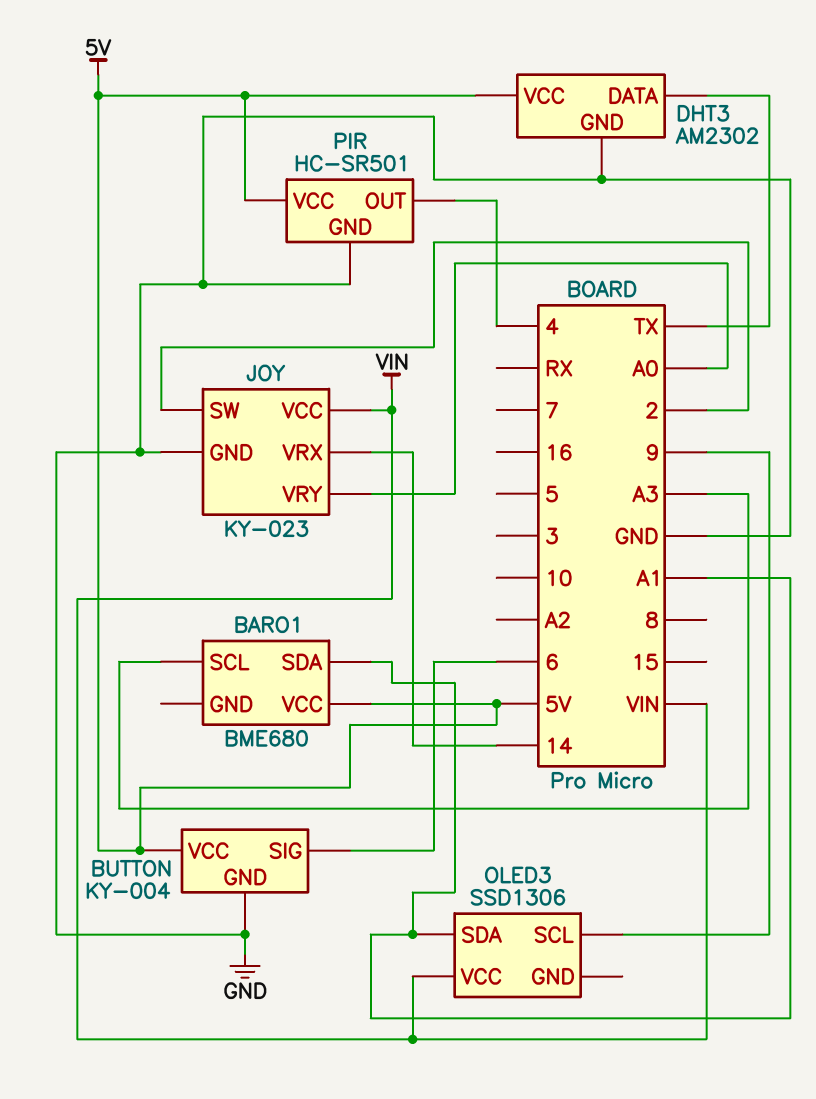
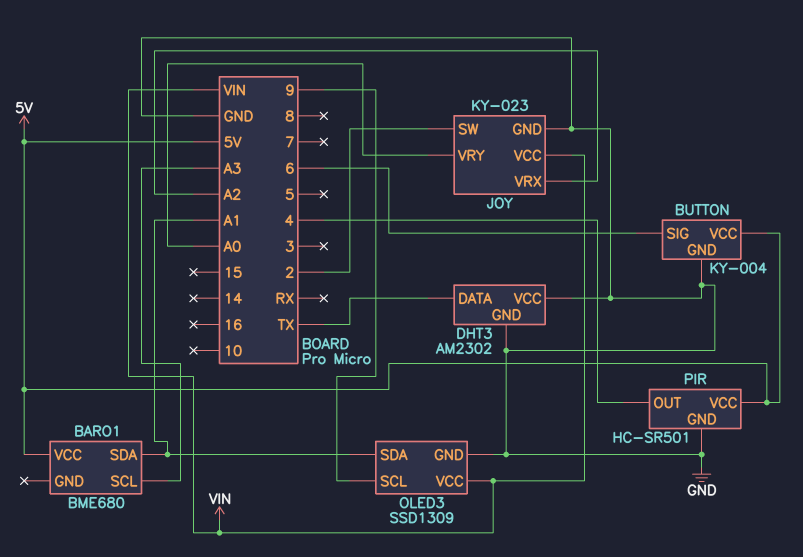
DHT3 pin VCC: 5V -> GND
JOY pin VRX: 14 -> A2
OLED3: SSD1306 -> SSD1309
OLED3 pin GND: none -> GND

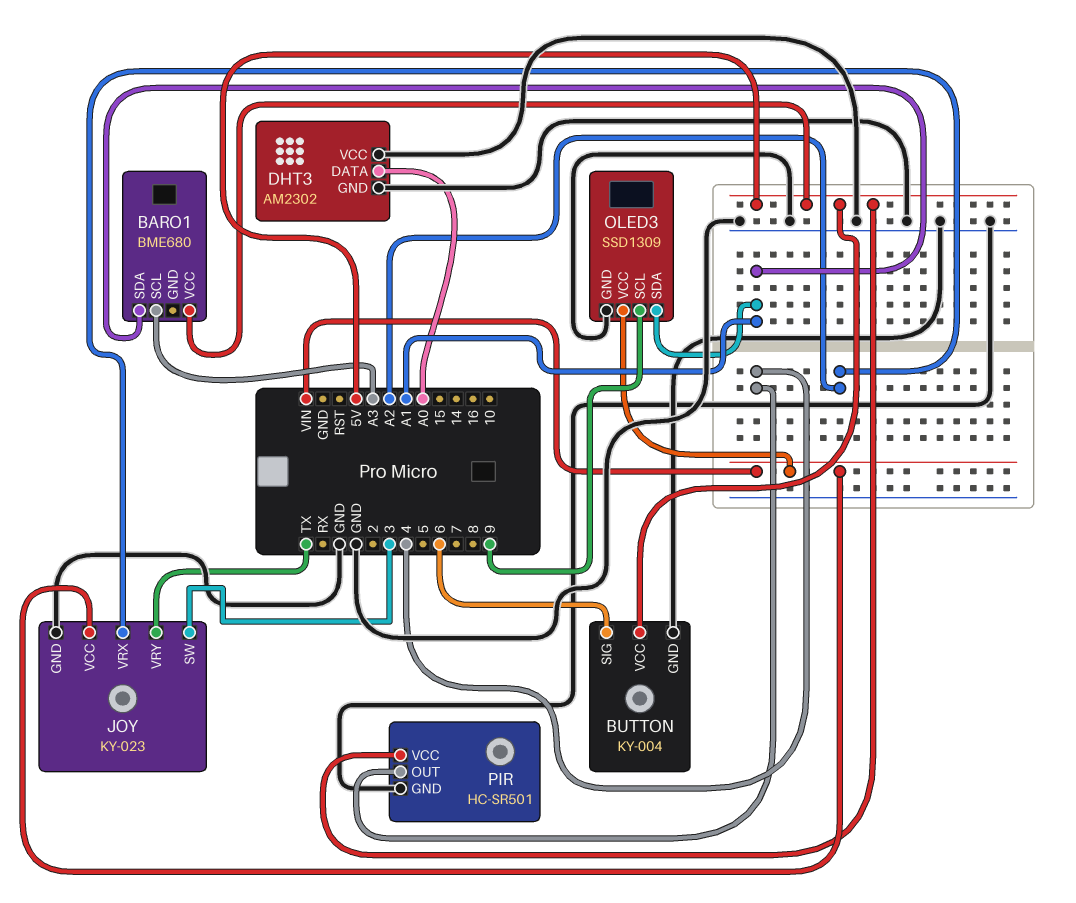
DHT3 pin DATA: TX -> A0
JOY pin SW: 2 -> 3
JOY pin VRY: A0 -> TX

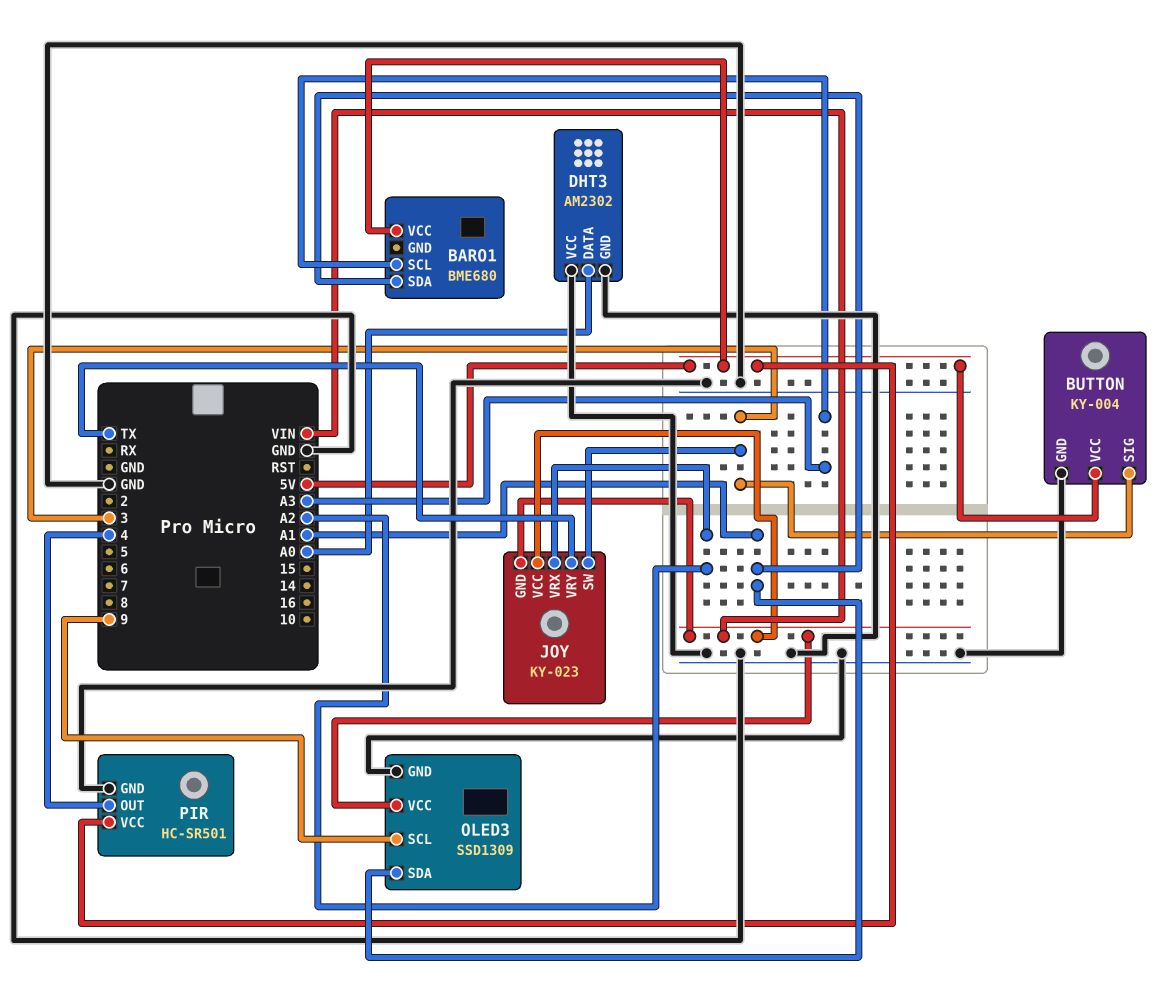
BUTTON pin SIG: 6 -> 3
JOY pin GND: GND -> VIN

